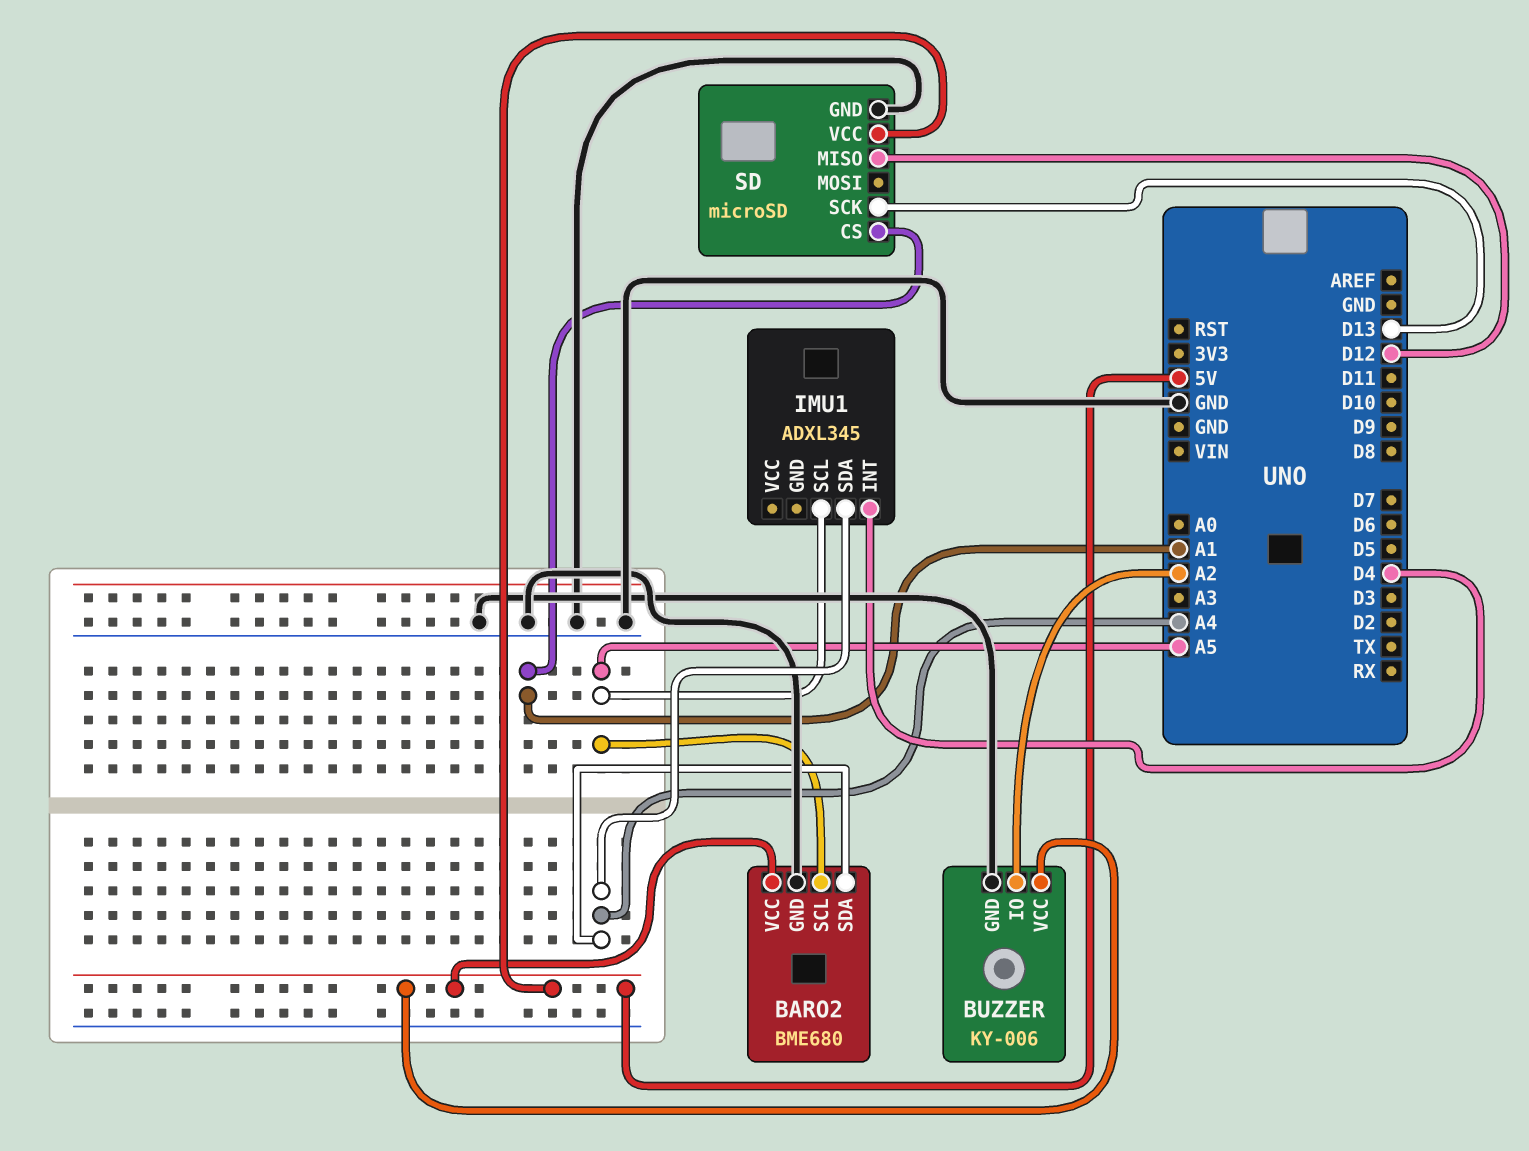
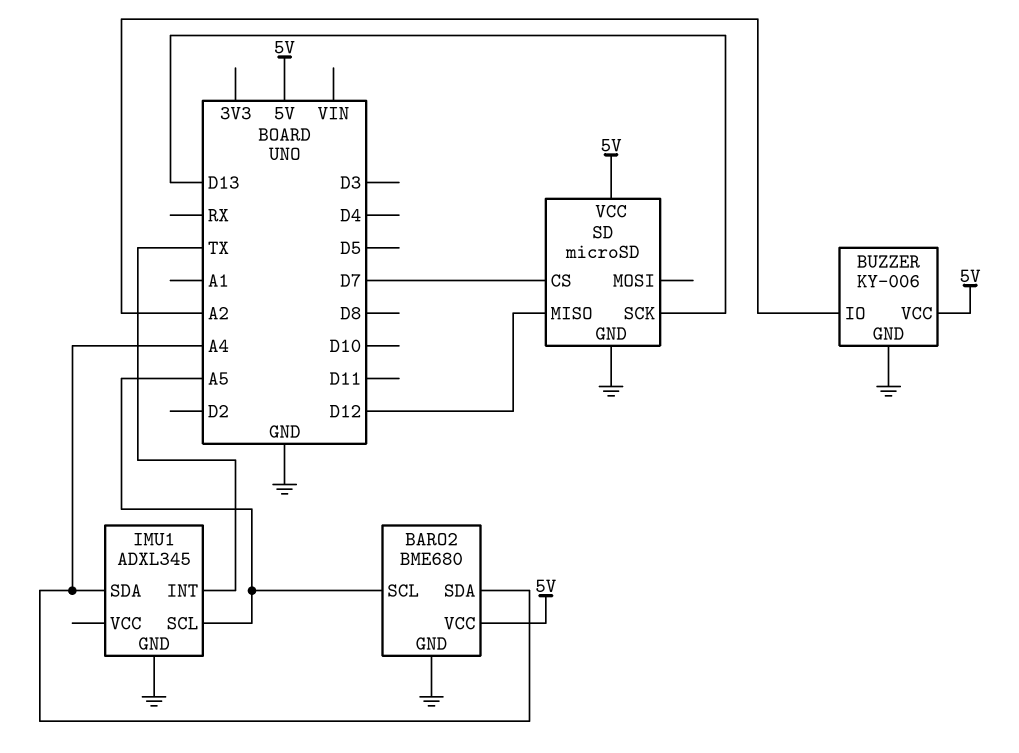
IMU1 pin GND: none -> GND
IMU1 pin INT: D4 -> TX
SD pin CS: A1 -> D7

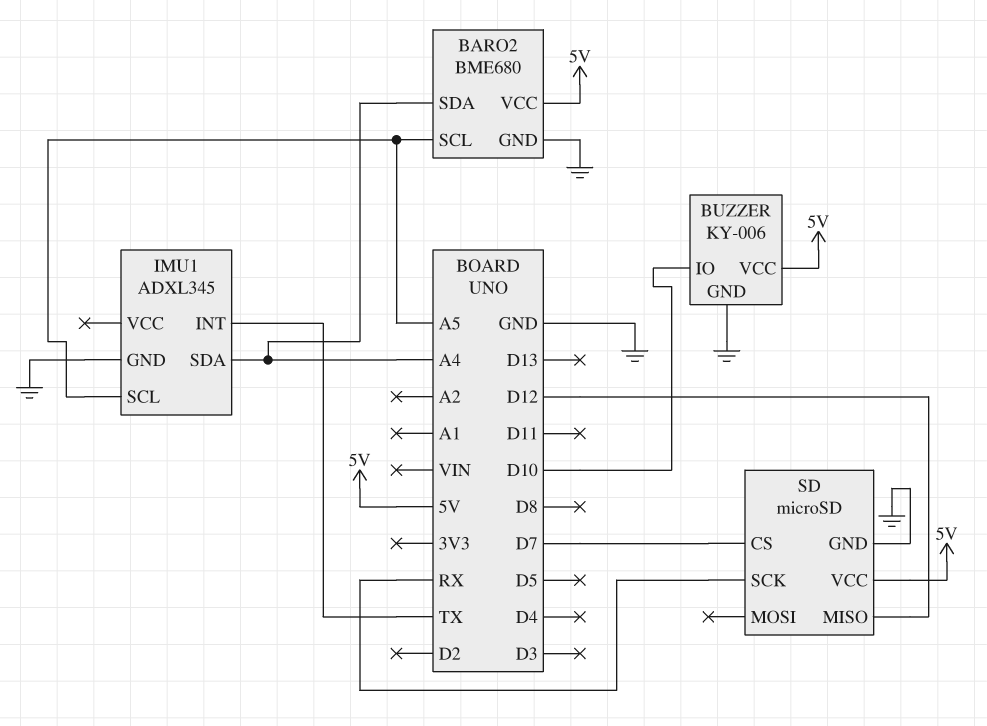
BUZZER pin IO: A2 -> D10
SD pin SCK: D13 -> RX

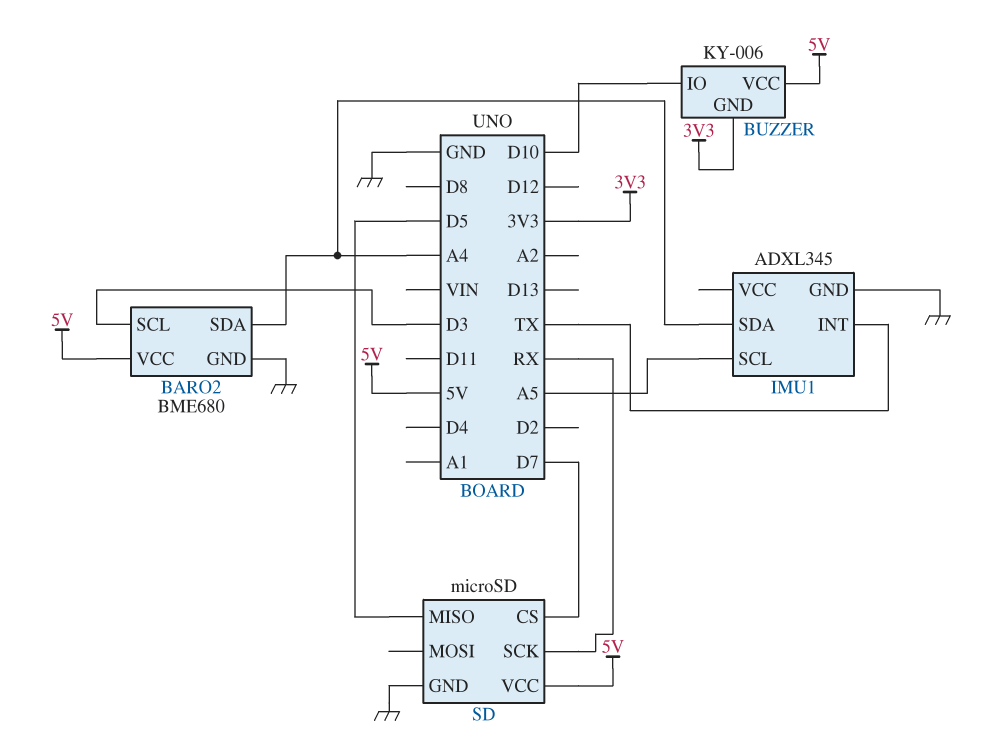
BARO2 pin SCL: A5 -> D3
BUZZER pin GND: GND -> 3V3
SD pin MISO: D12 -> D5

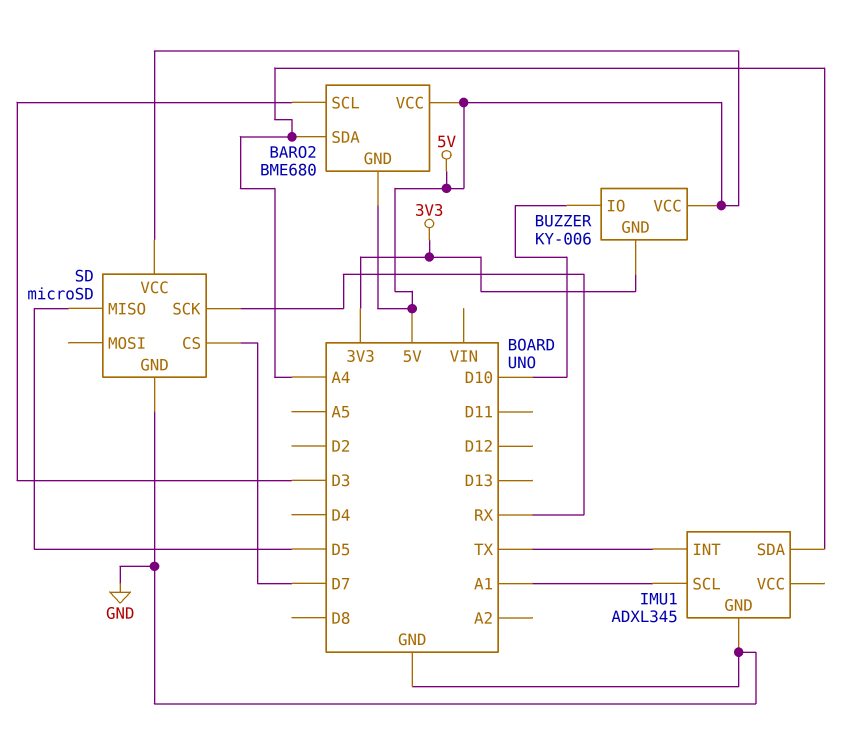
BARO2 pin GND: GND -> 5V
IMU1 pin SCL: A5 -> A1

